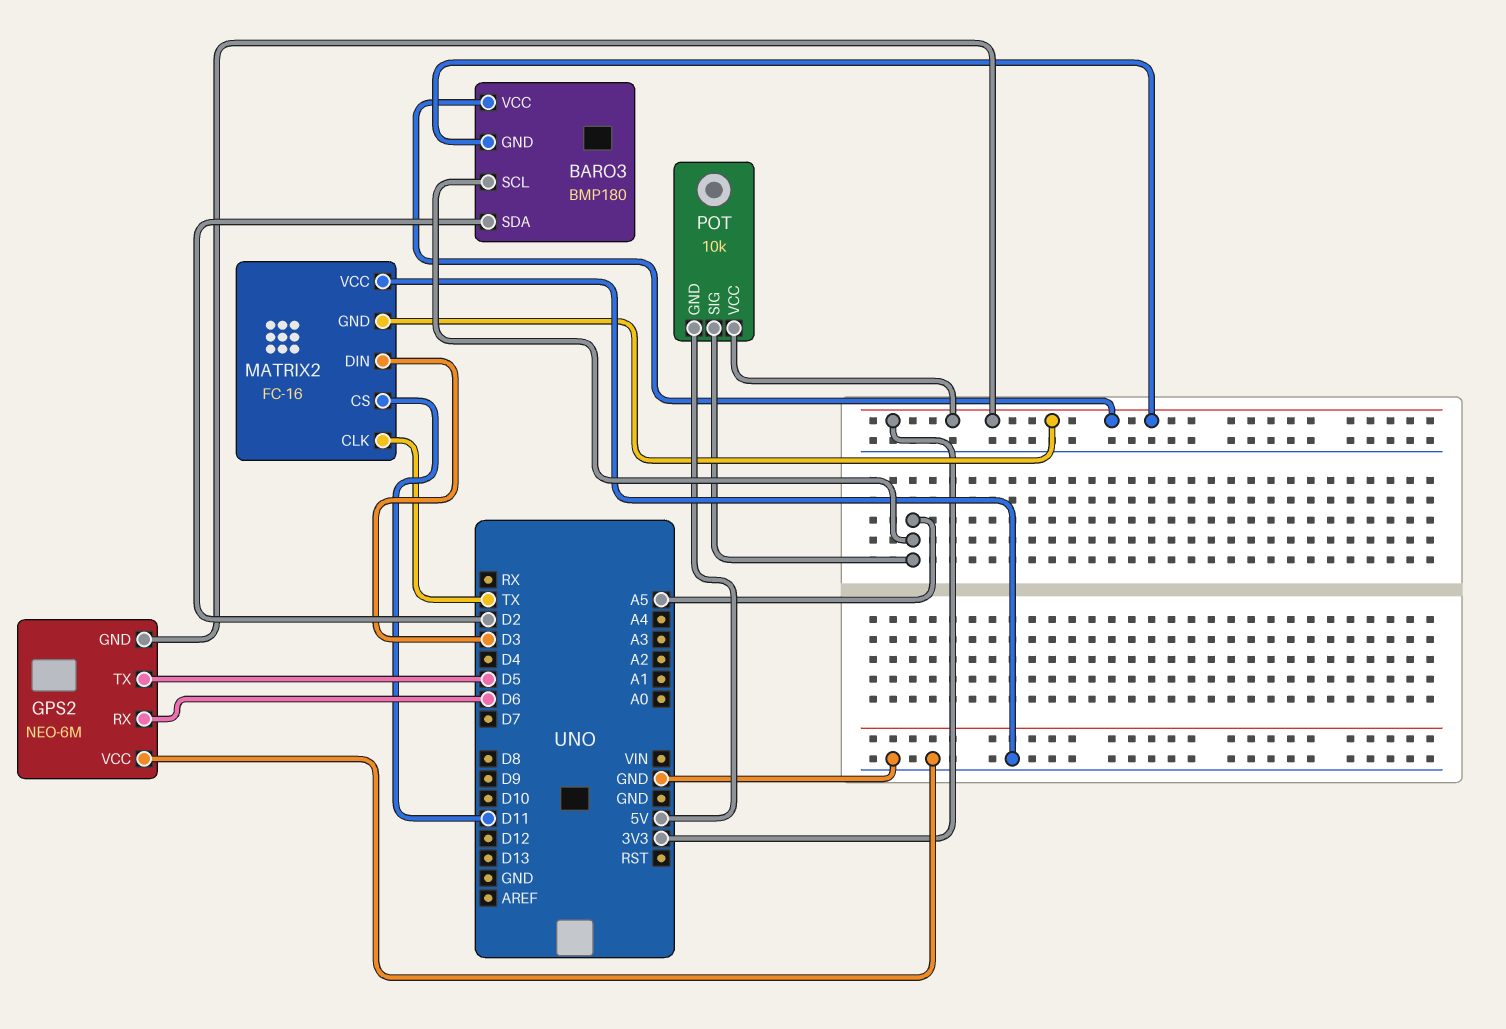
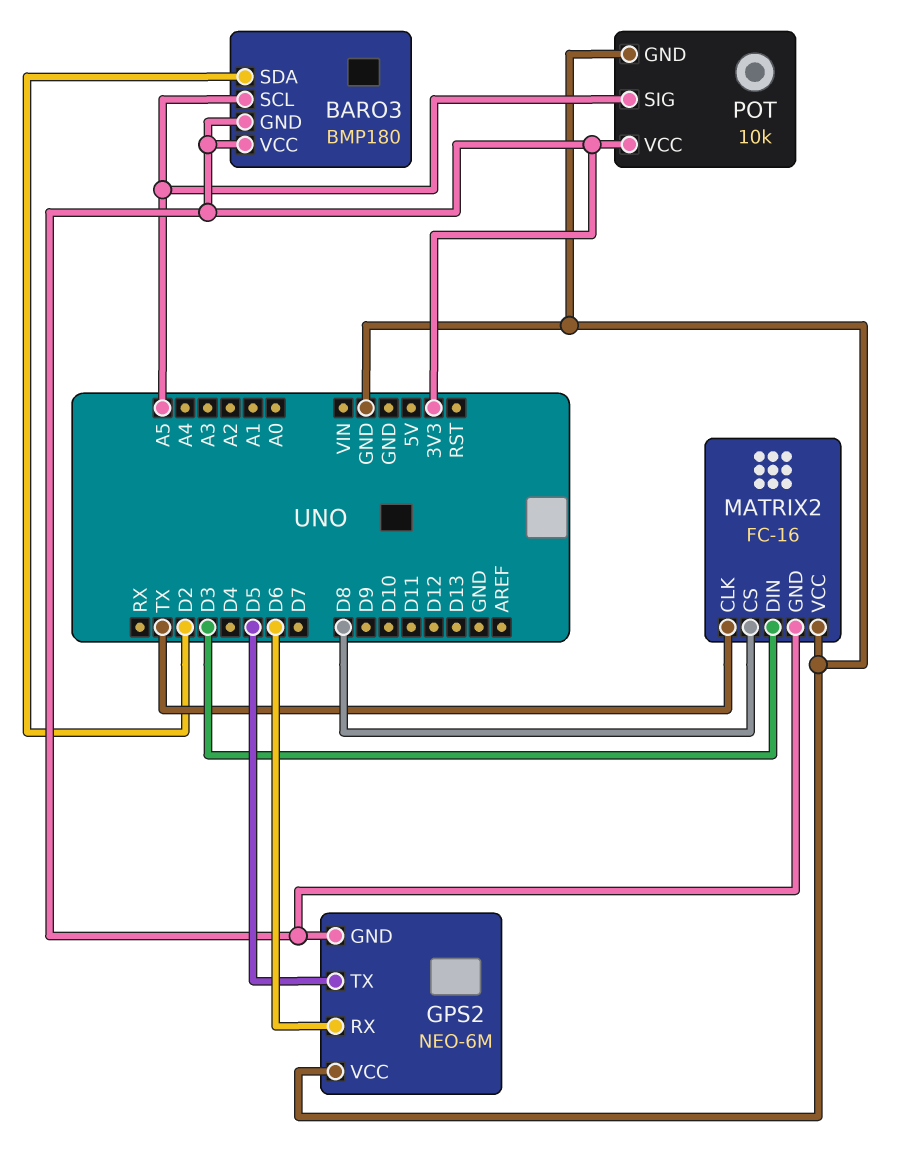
MATRIX2 pin CS: D11 -> D8
POT pin GND: 5V -> GND

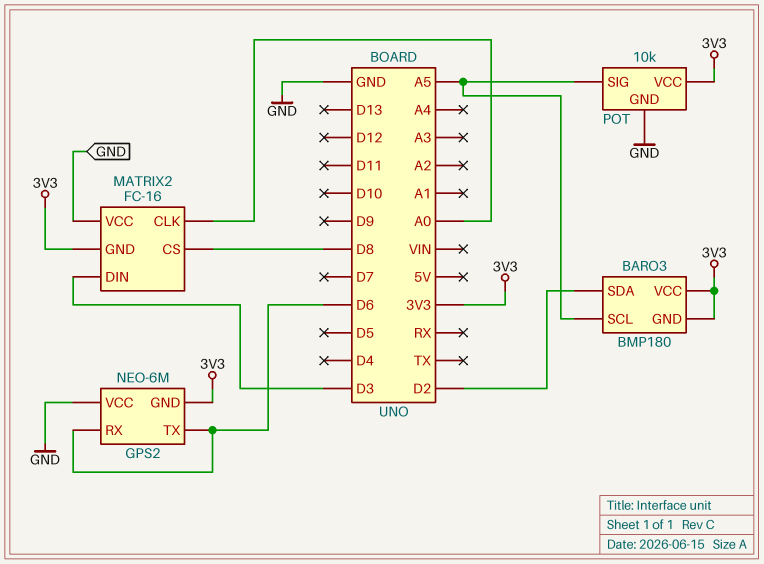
GPS2 pin TX: D5 -> D6
MATRIX2 pin CLK: TX -> A0

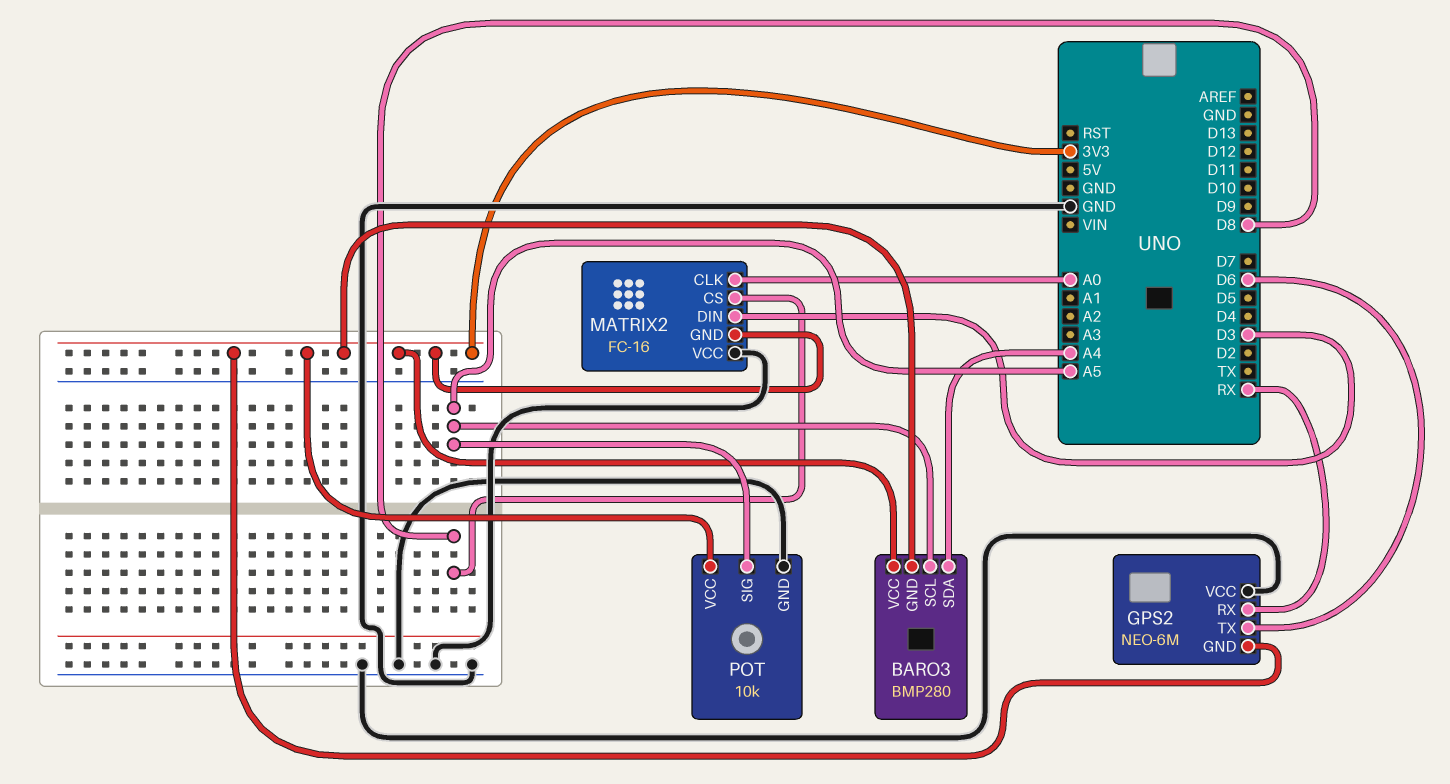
BARO3: BMP180 -> BMP280
BARO3 pin SDA: D2 -> A4
GPS2 pin RX: D6 -> RX

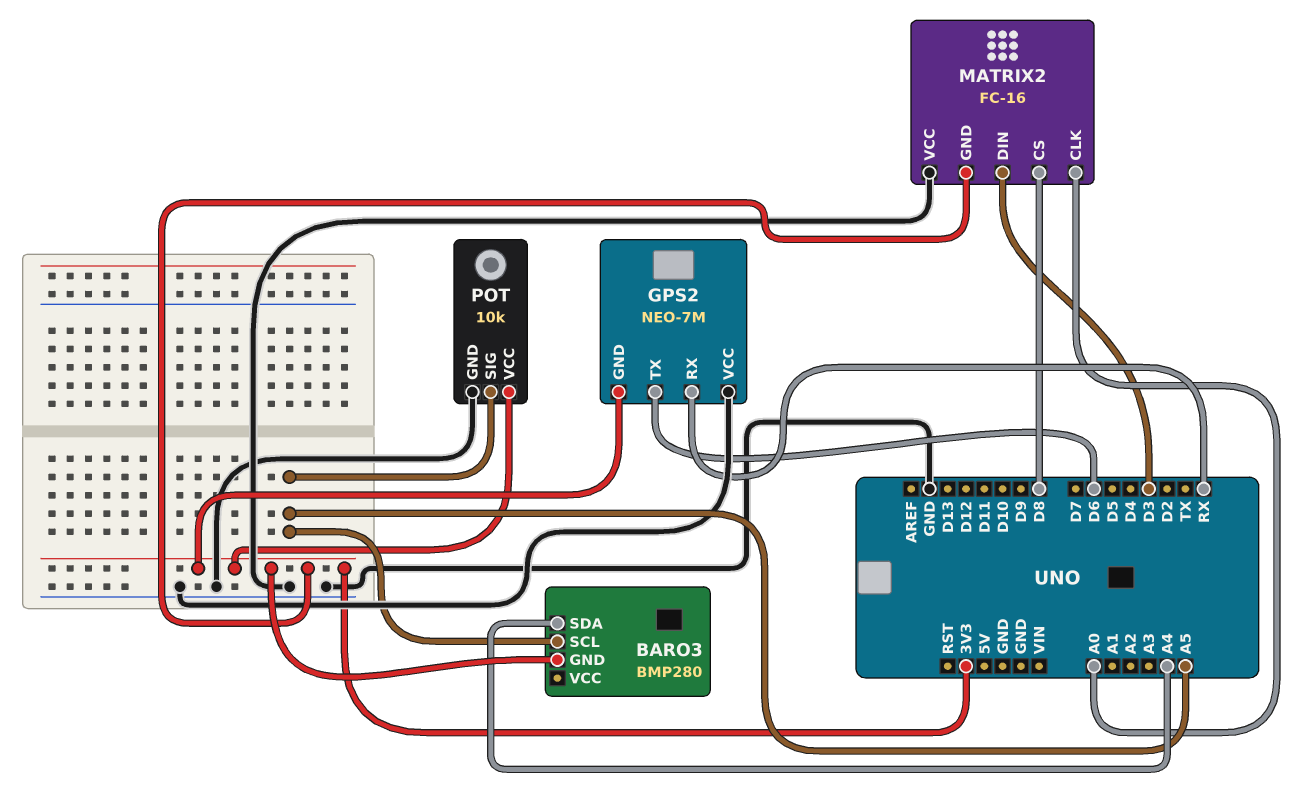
BARO3 pin VCC: 3V3 -> none
GPS2: NEO-6M -> NEO-7M

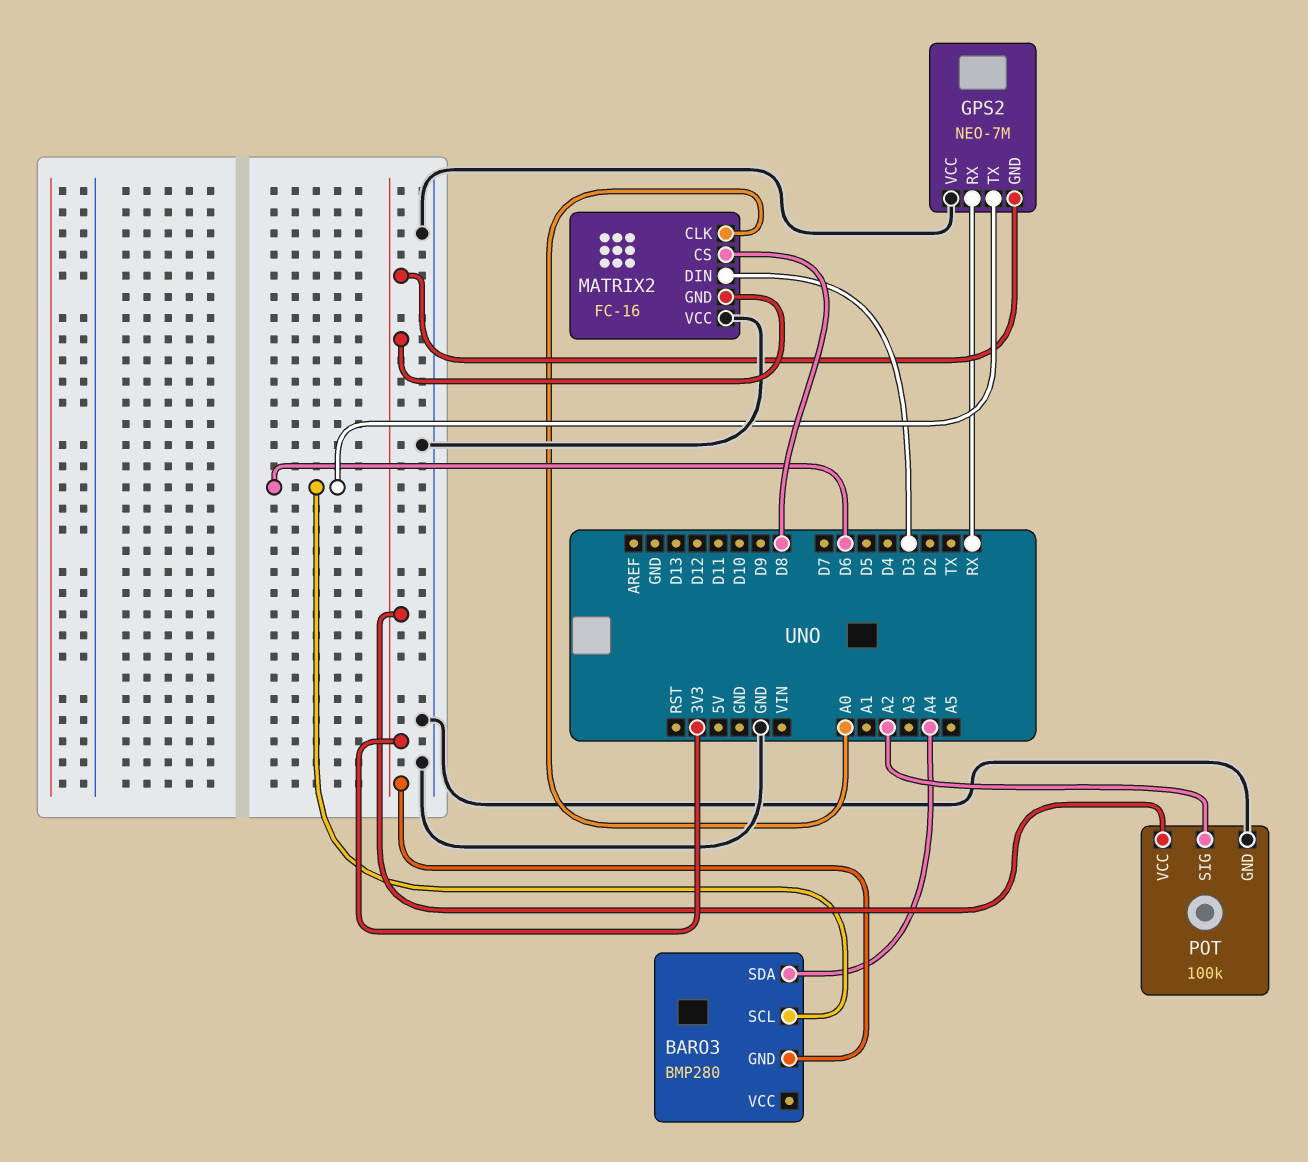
BARO3 pin SCL: A5 -> D6
POT: 10k -> 100k
POT pin SIG: A5 -> A2

